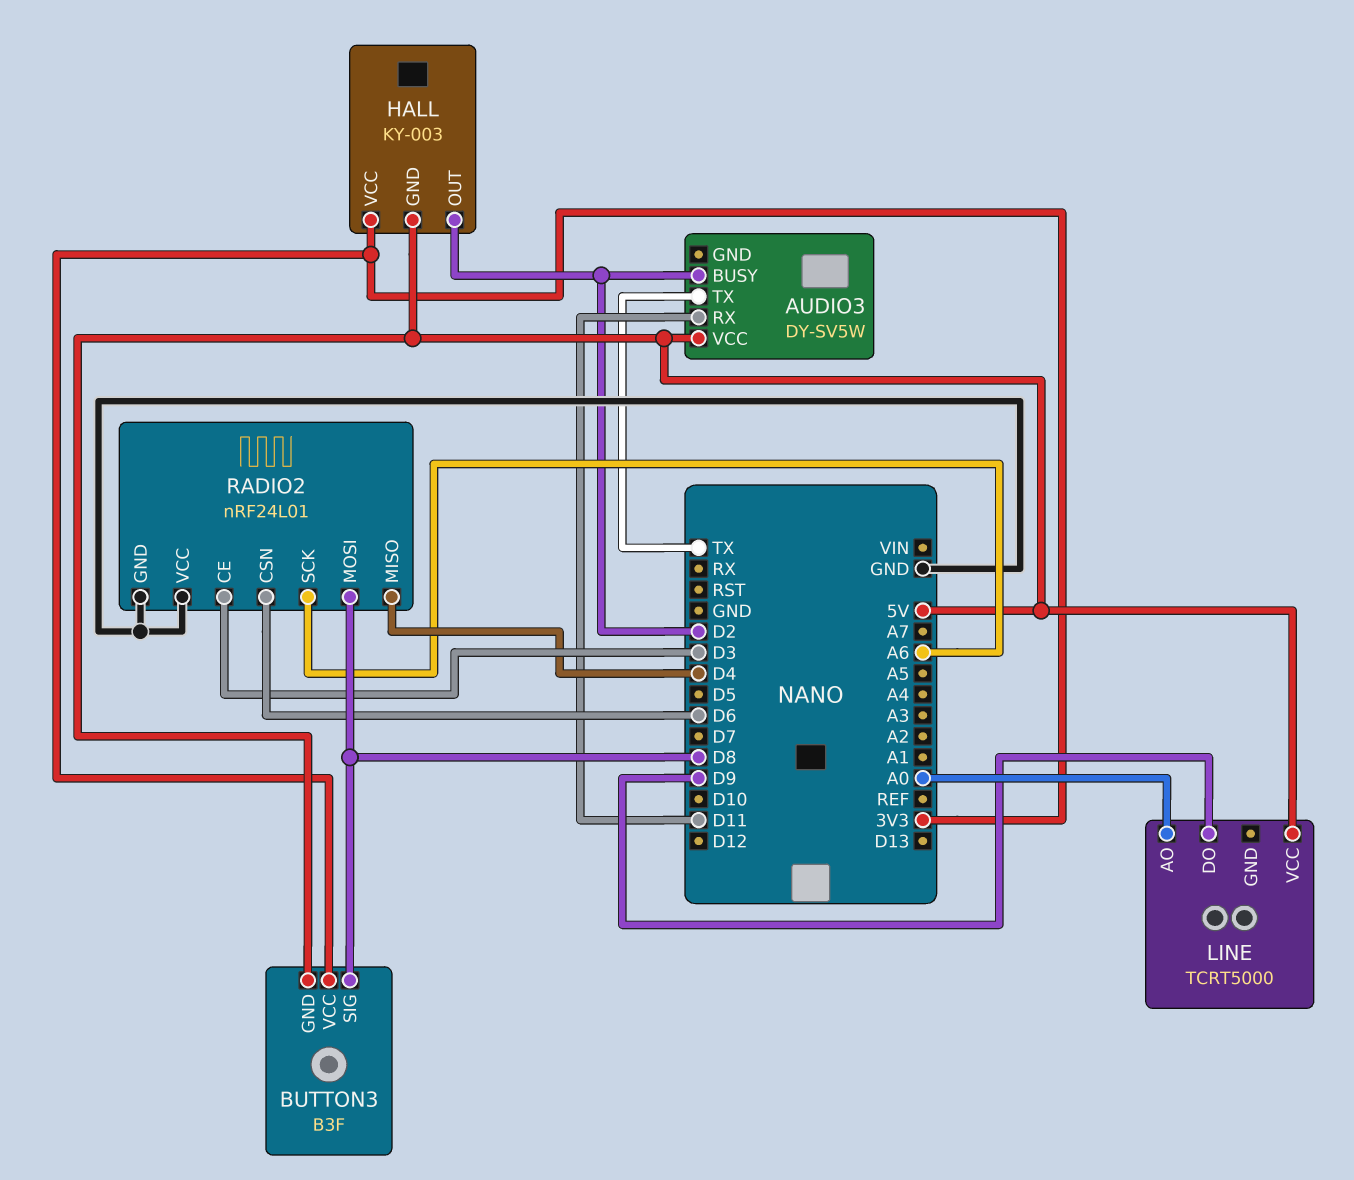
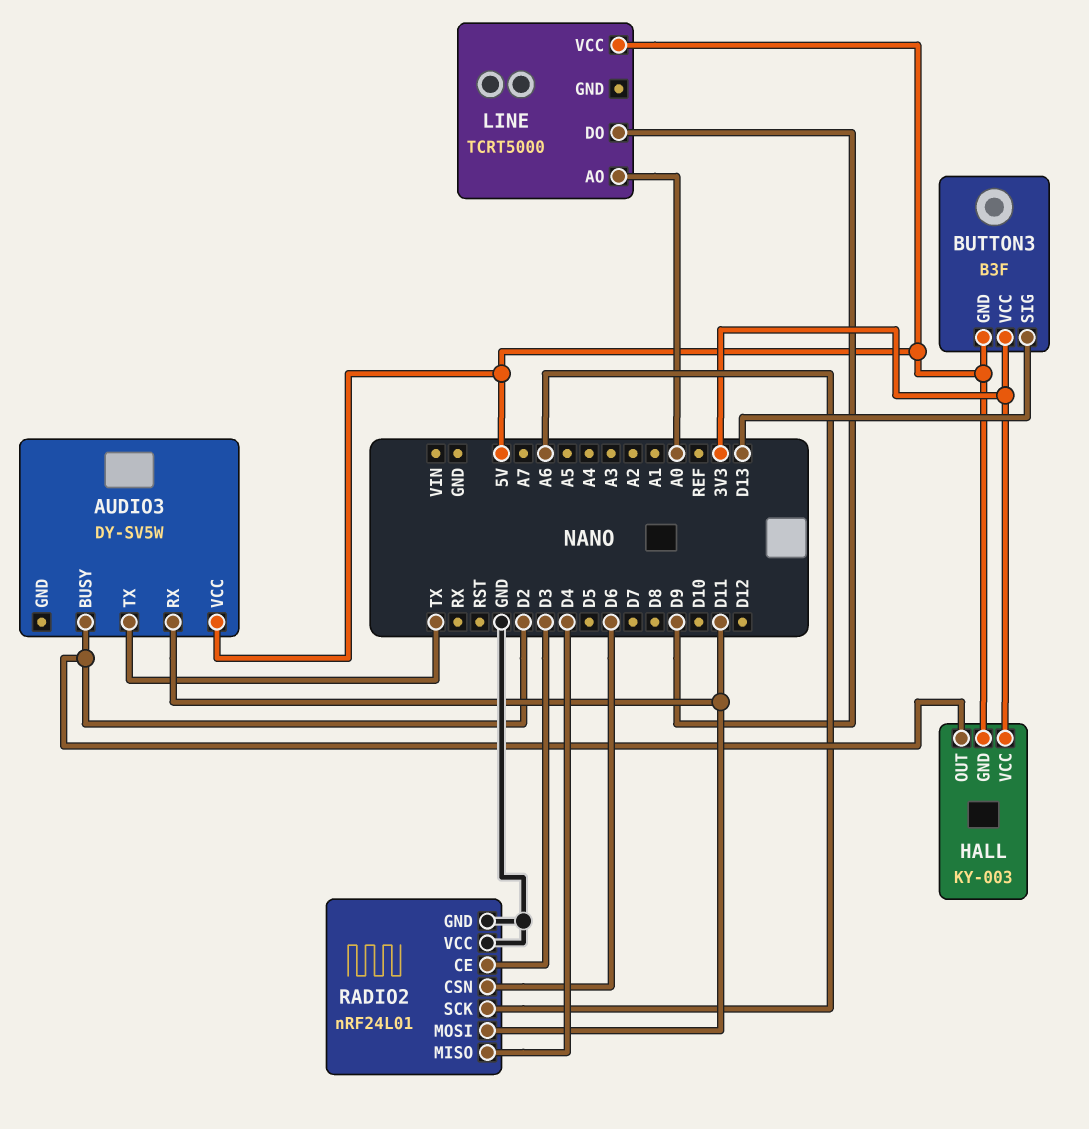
BUTTON3 pin SIG: D8 -> D13
RADIO2 pin MOSI: D8 -> D11

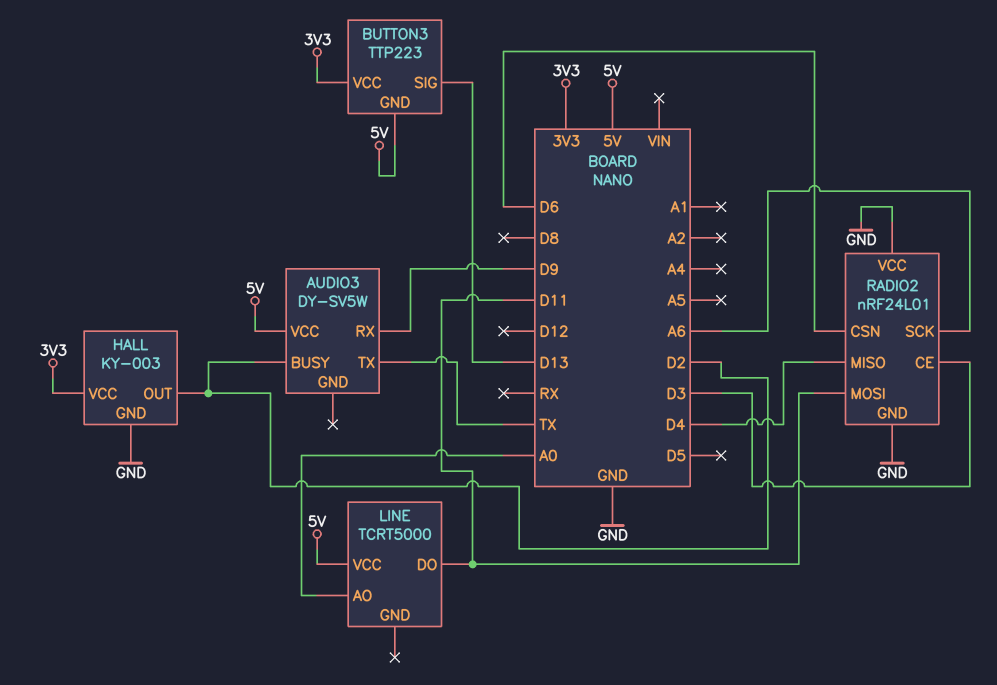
AUDIO3 pin RX: D11 -> D9
BUTTON3: B3F -> TTP223
HALL pin GND: 5V -> GND
LINE pin DO: D9 -> D11

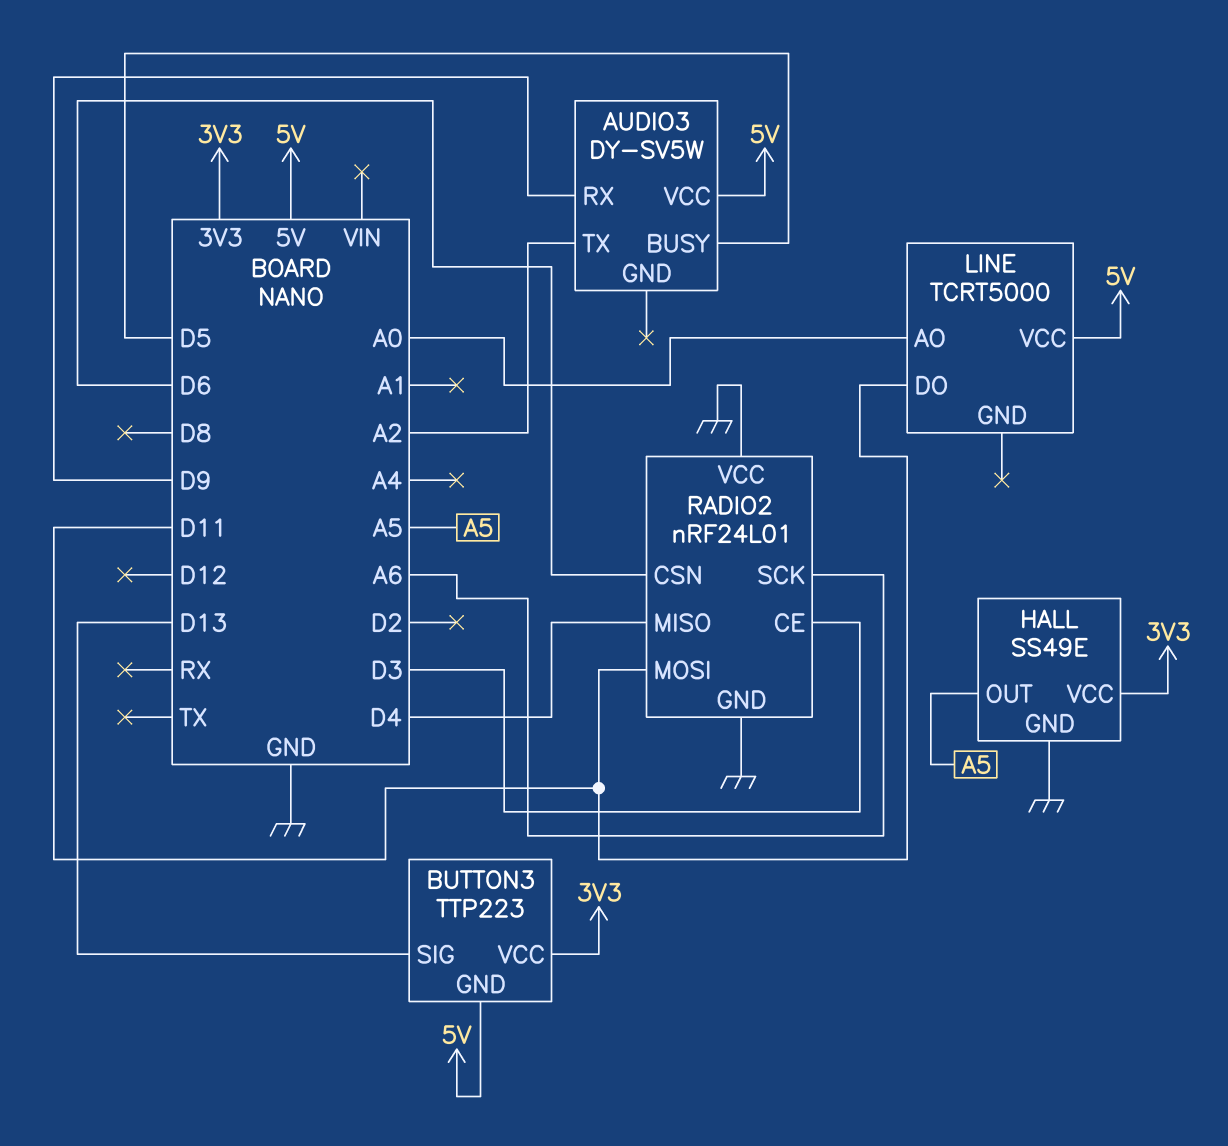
AUDIO3 pin BUSY: D2 -> D5
AUDIO3 pin TX: TX -> A2
HALL: KY-003 -> SS49E
HALL pin OUT: D2 -> A5

